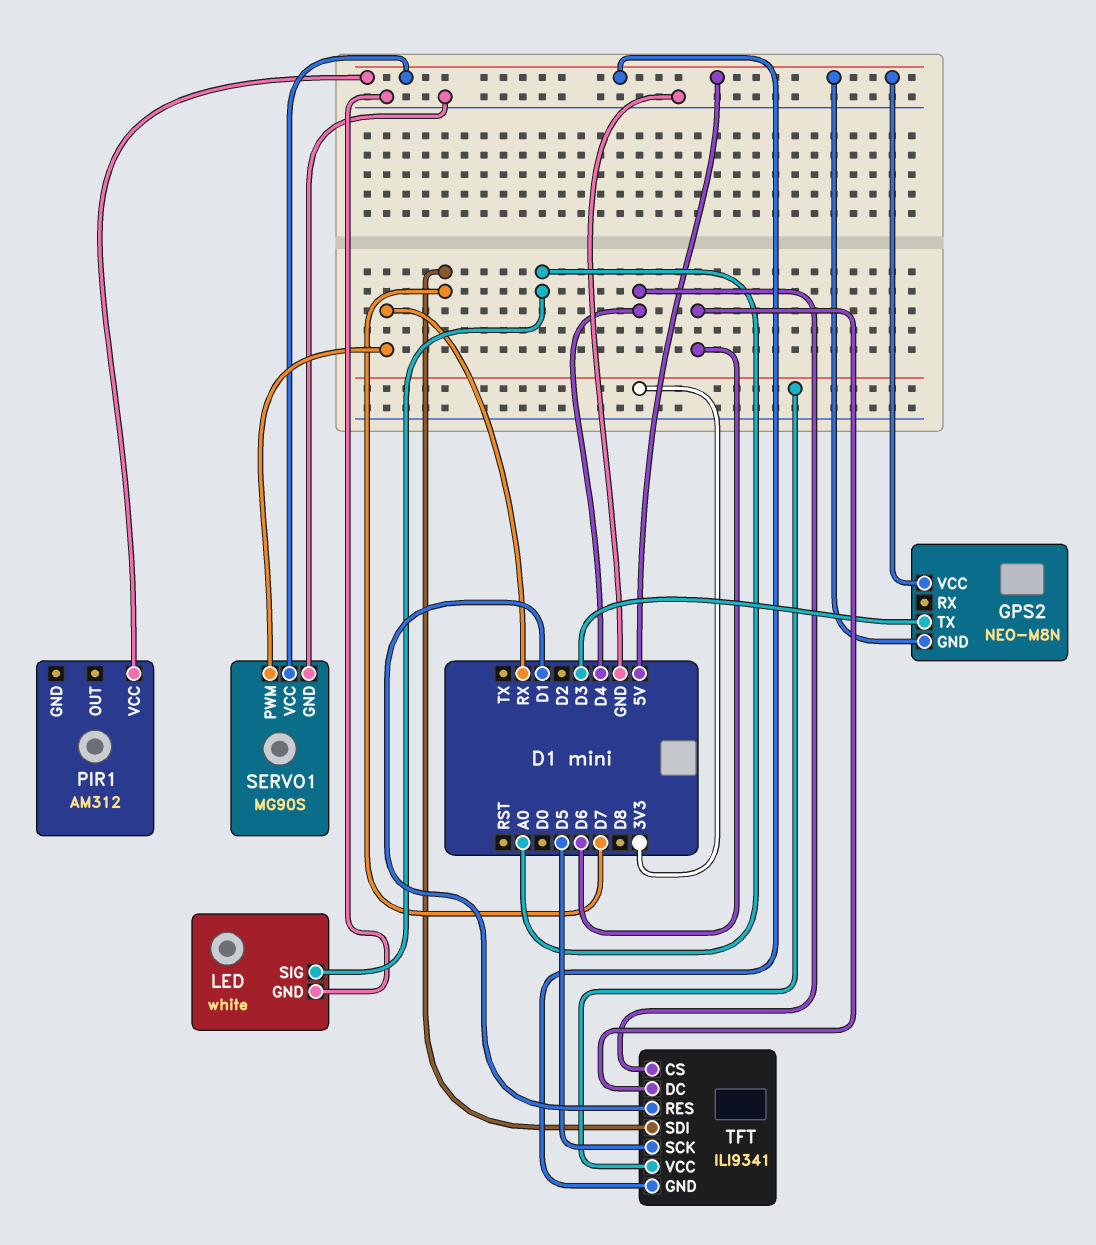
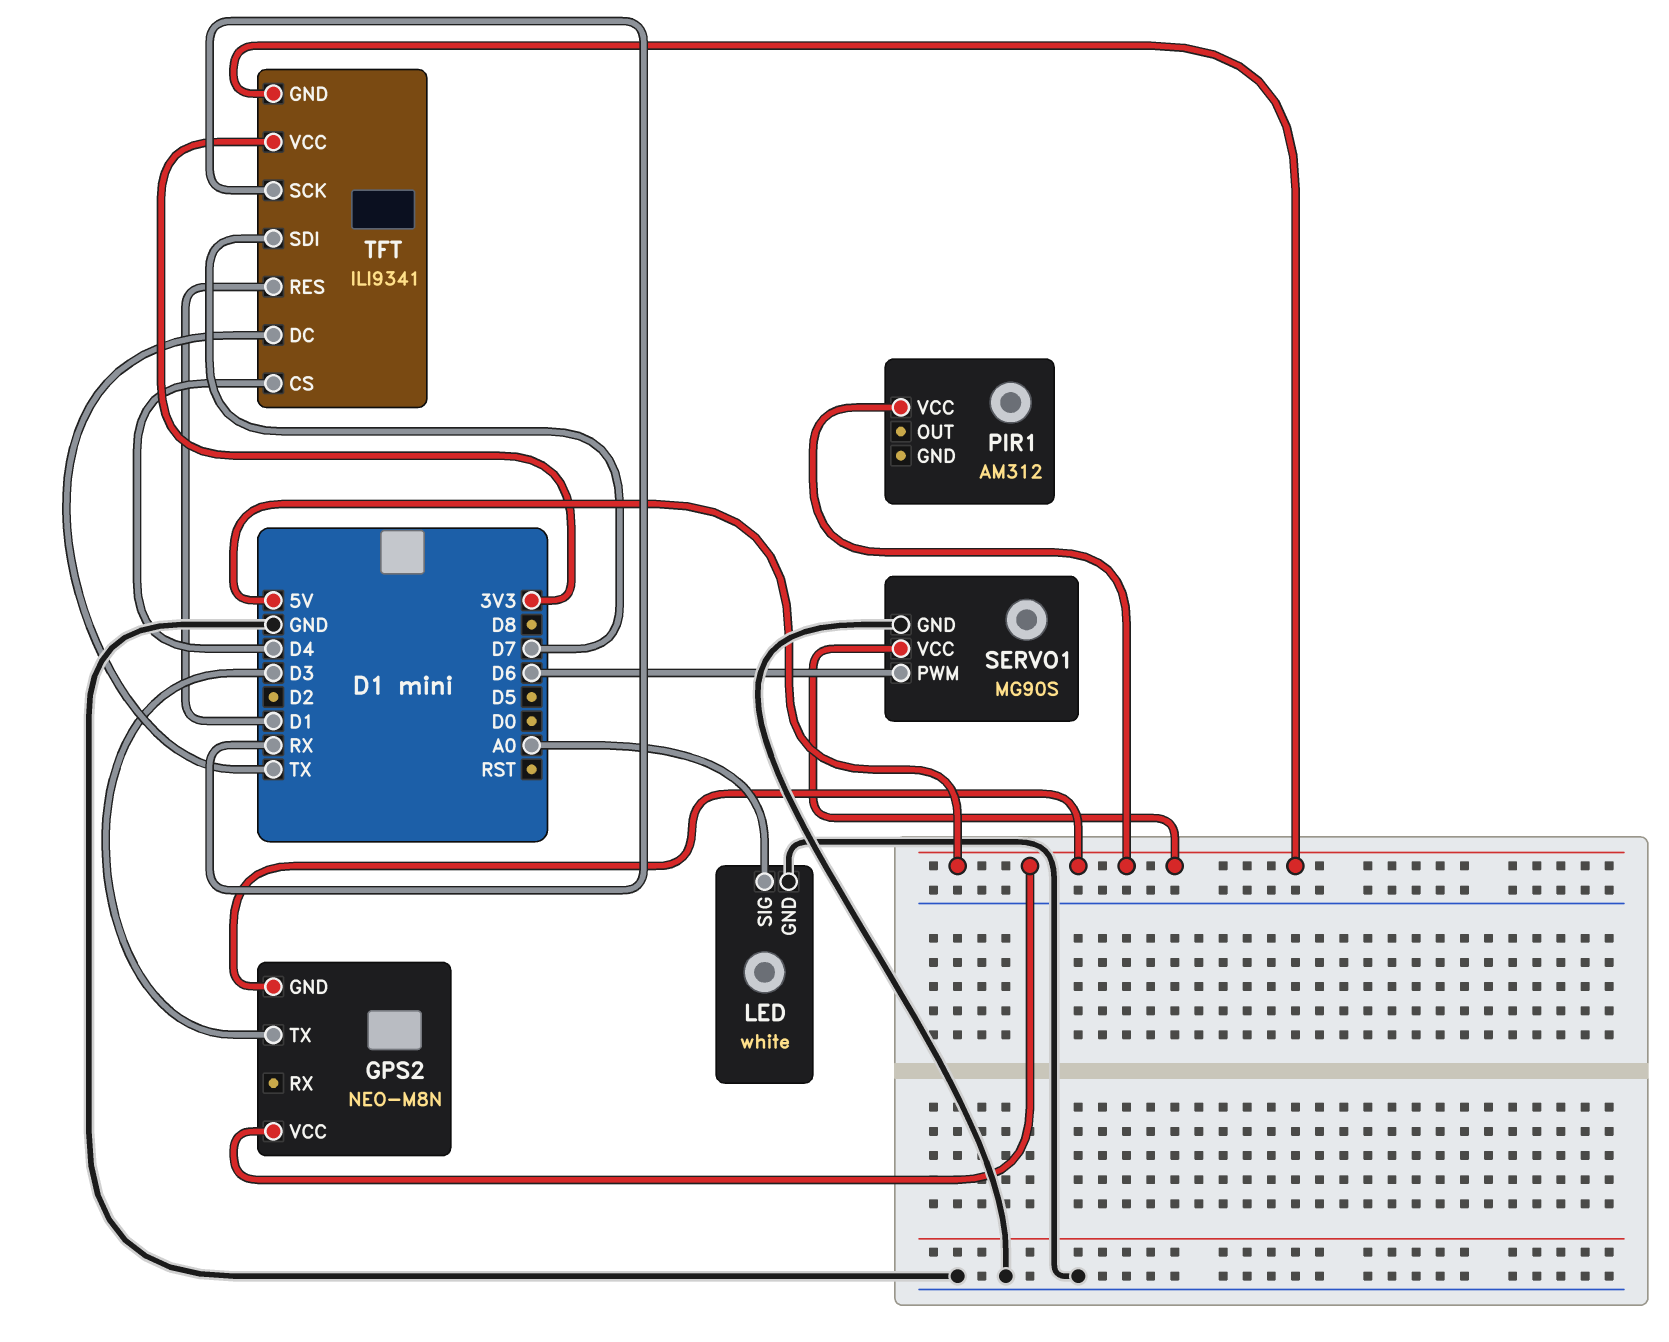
SERVO1 pin PWM: RX -> D6
TFT pin DC: D6 -> TX
TFT pin SCK: D5 -> RX

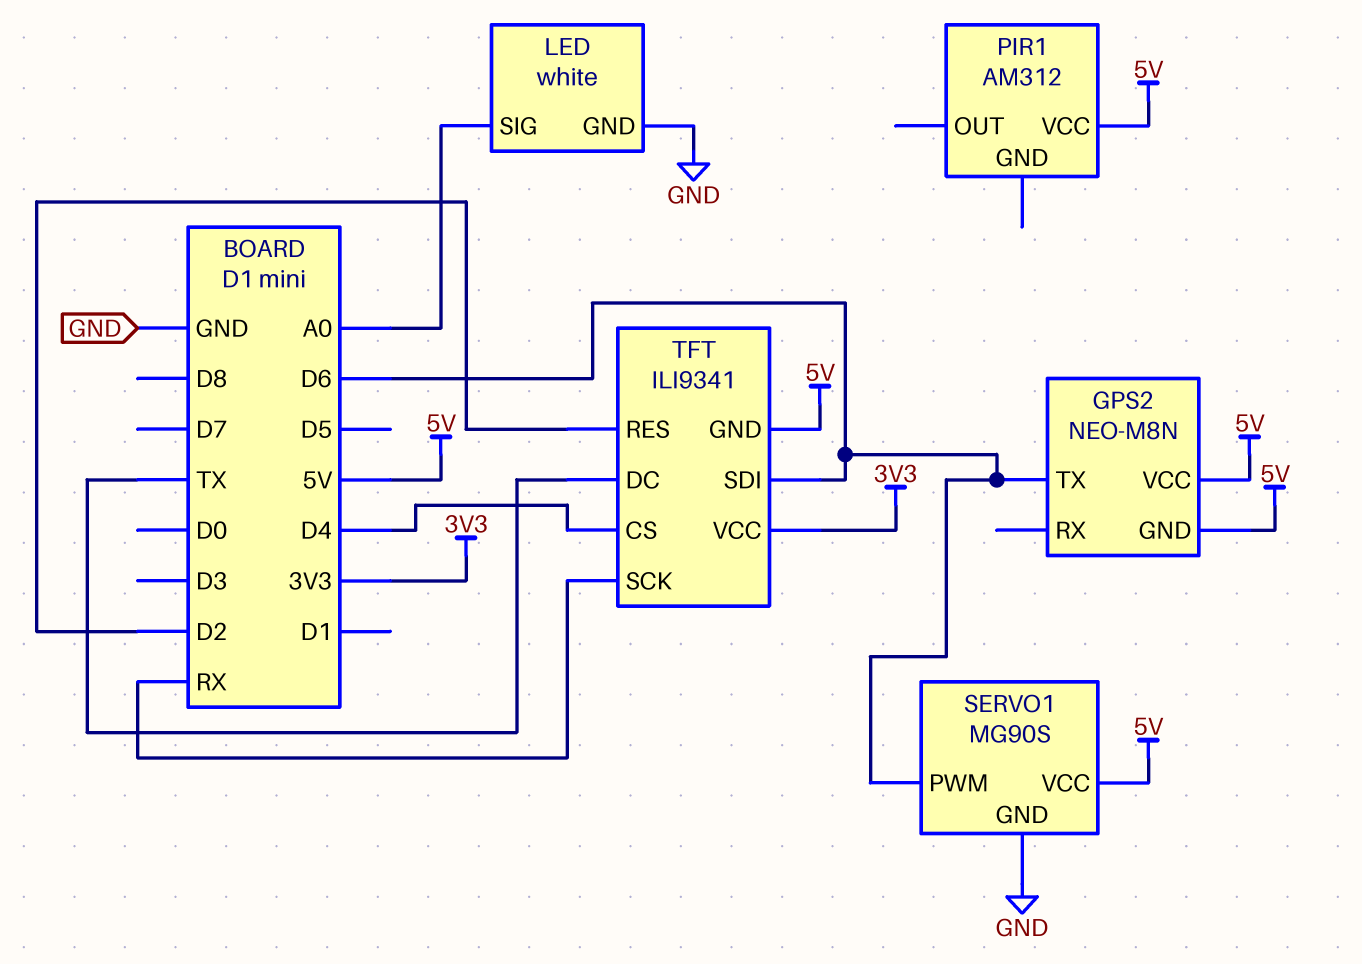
GPS2 pin TX: D3 -> D6
TFT pin RES: D1 -> D2
TFT pin SDI: D7 -> D6

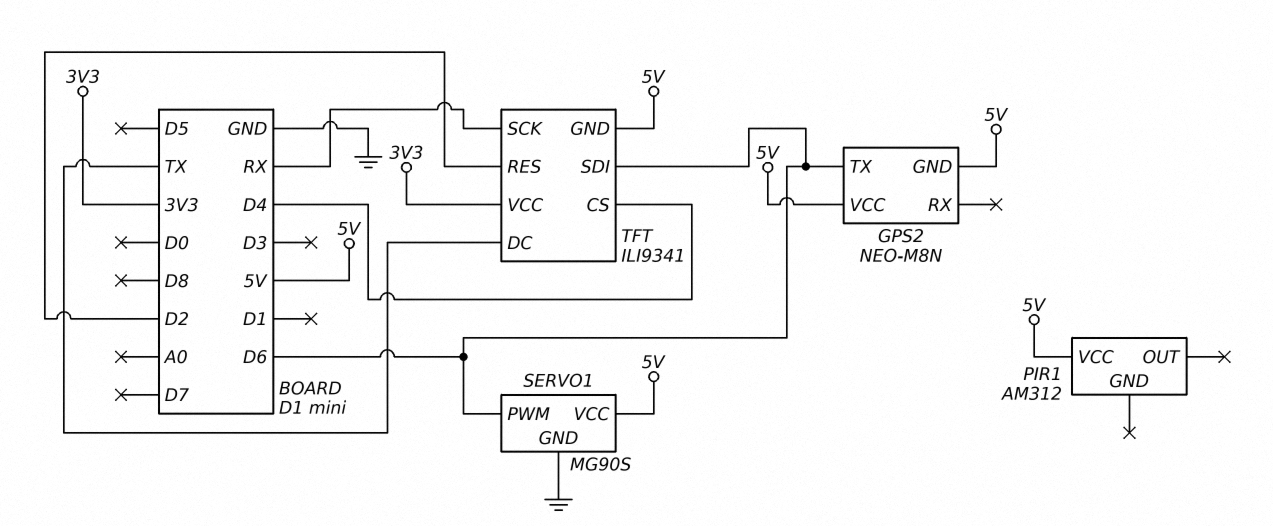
LED: white -> none
LED pin GND: GND -> none
LED pin SIG: A0 -> none

